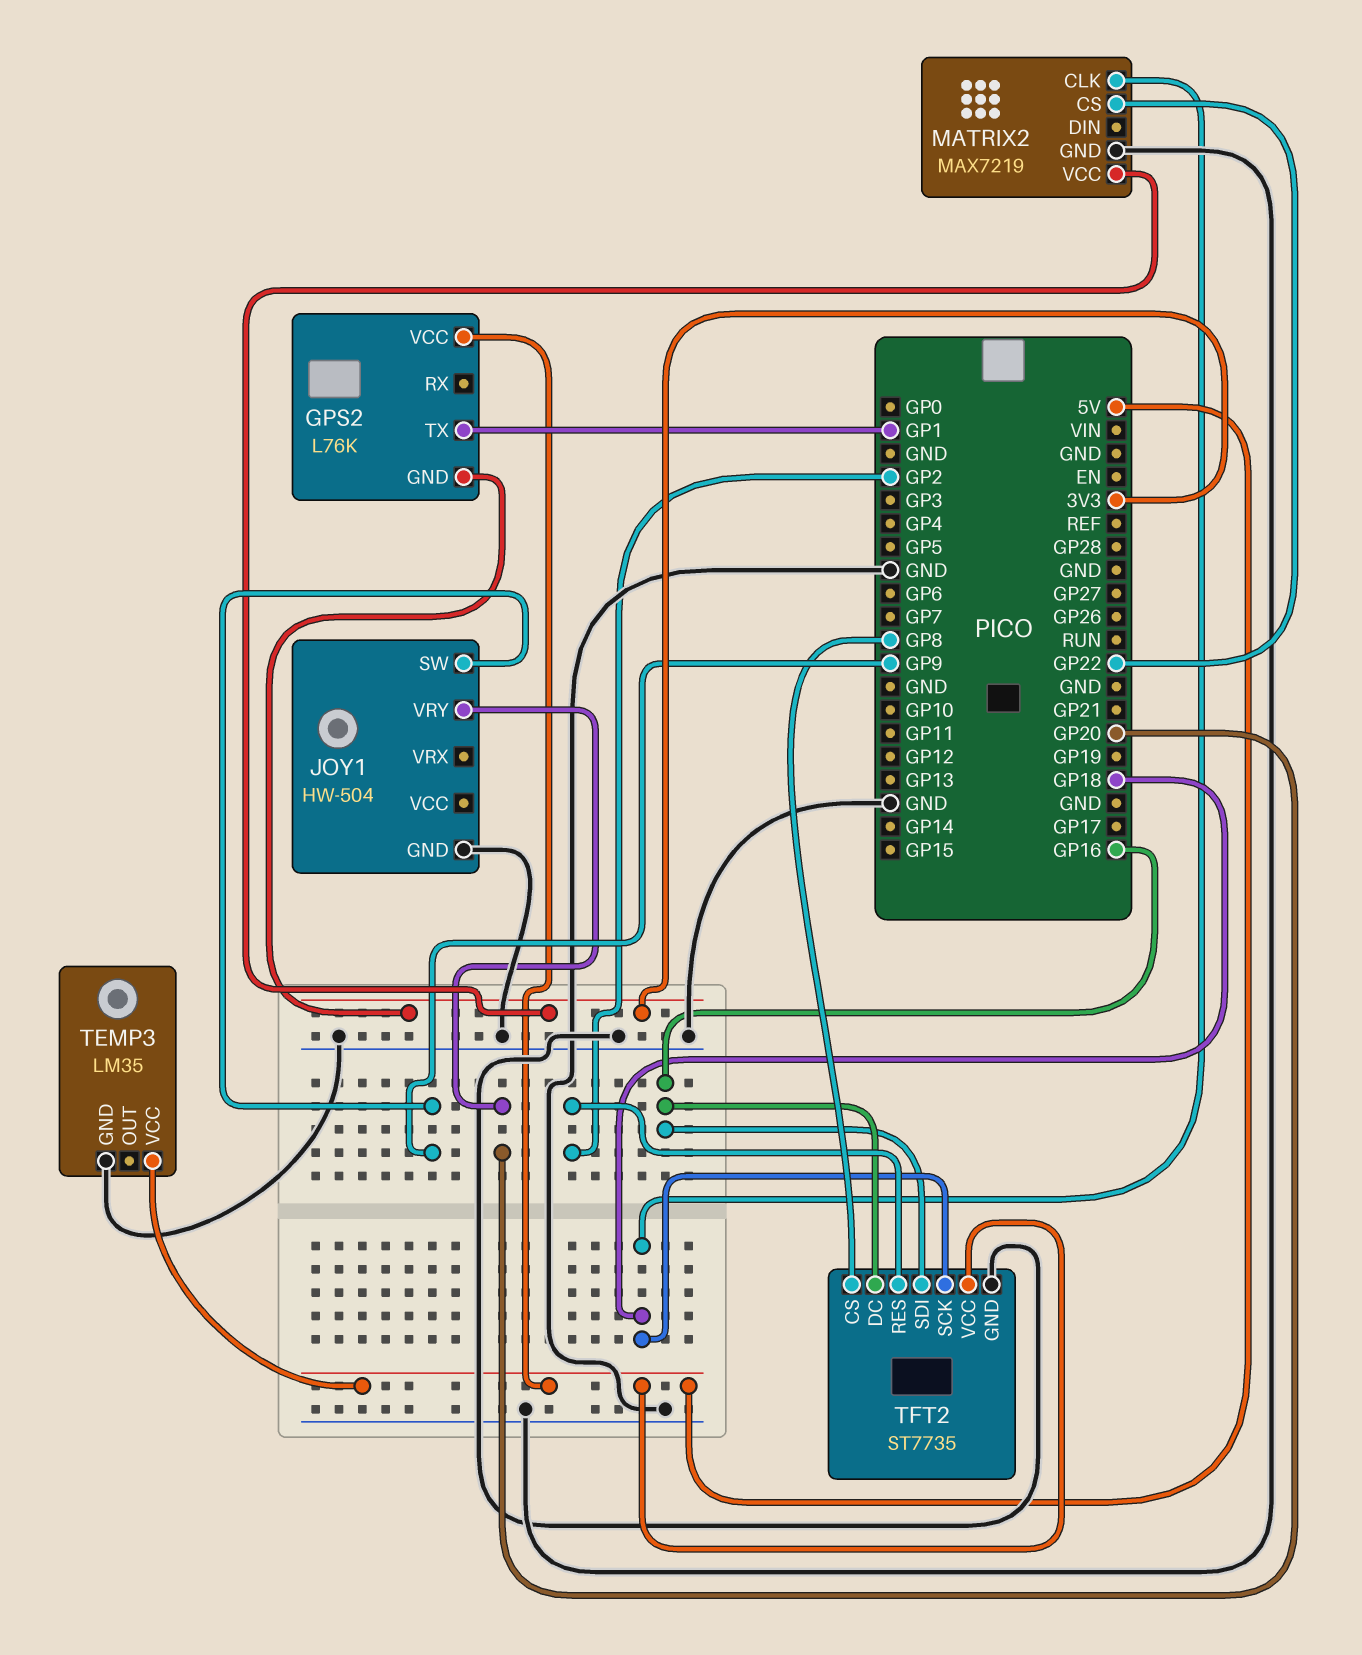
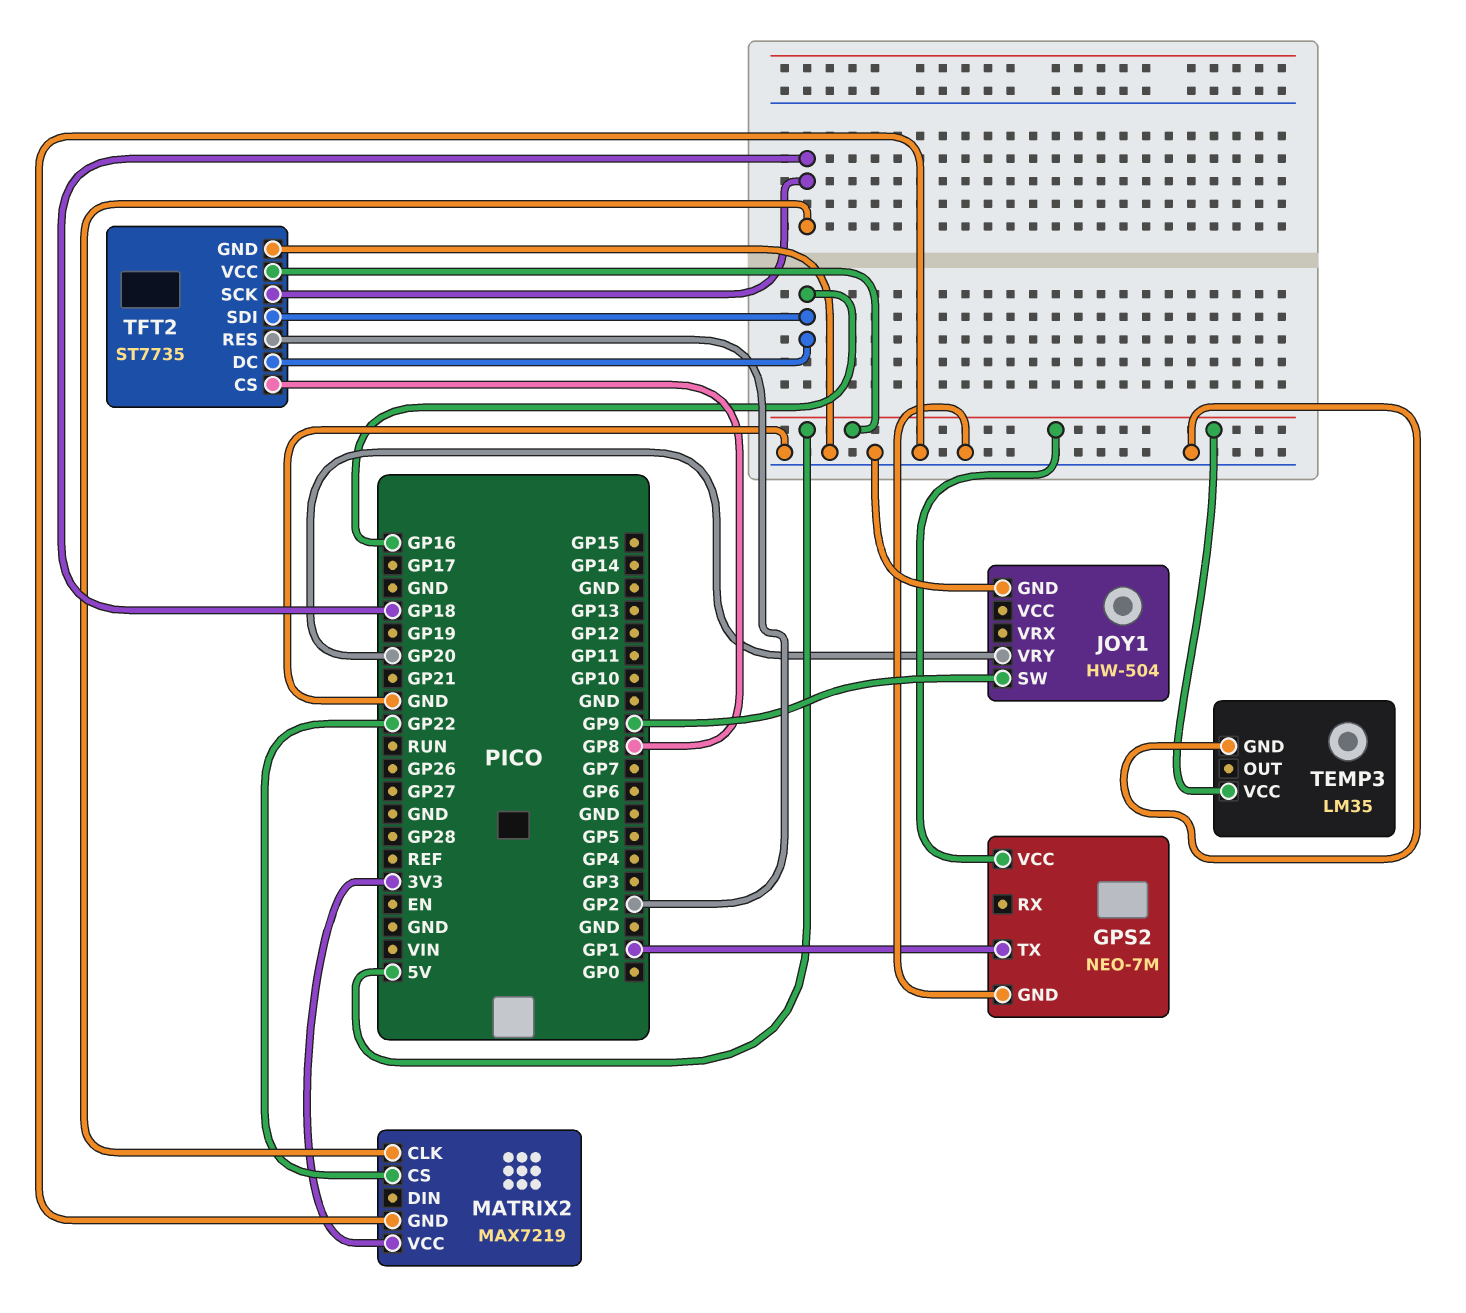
GPS2: L76K -> NEO-7M
GPS2 pin GND: 3V3 -> GND

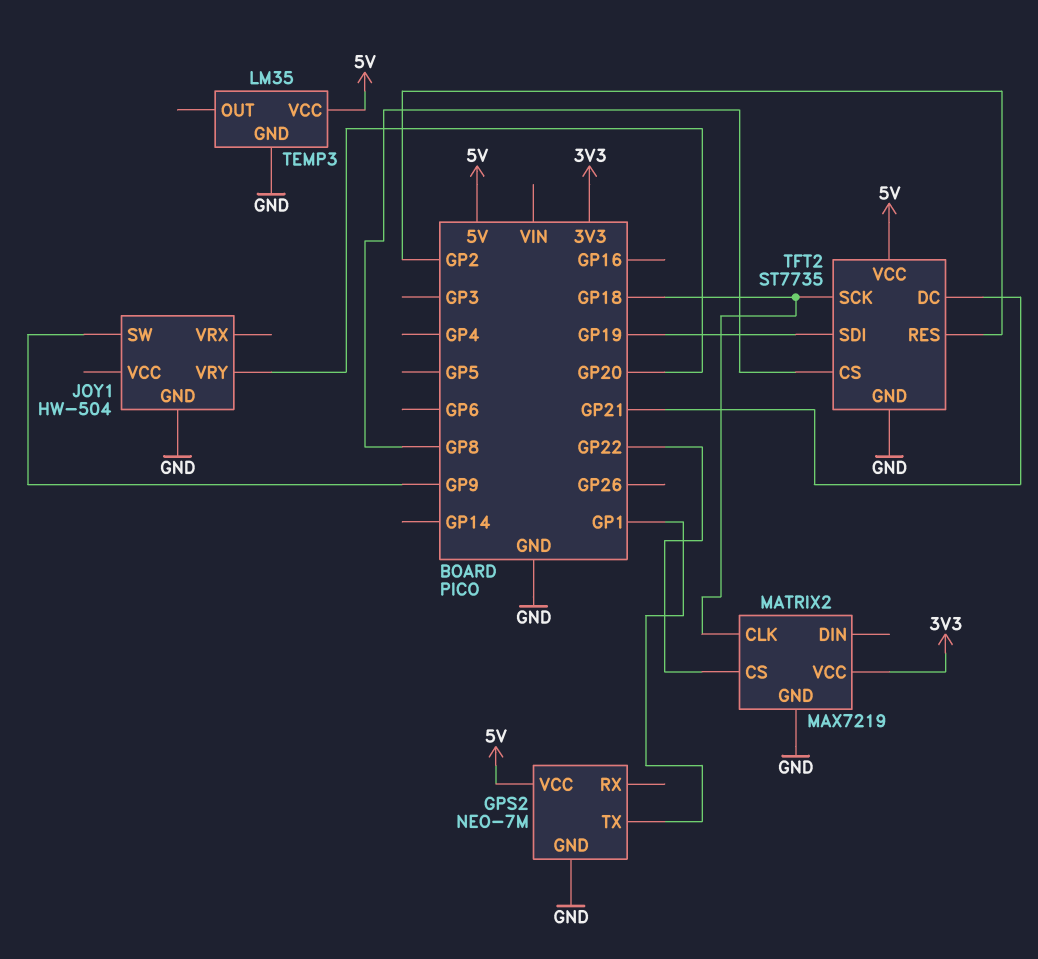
TFT2 pin DC: GP16 -> GP21
TFT2 pin SDI: GP16 -> GP19

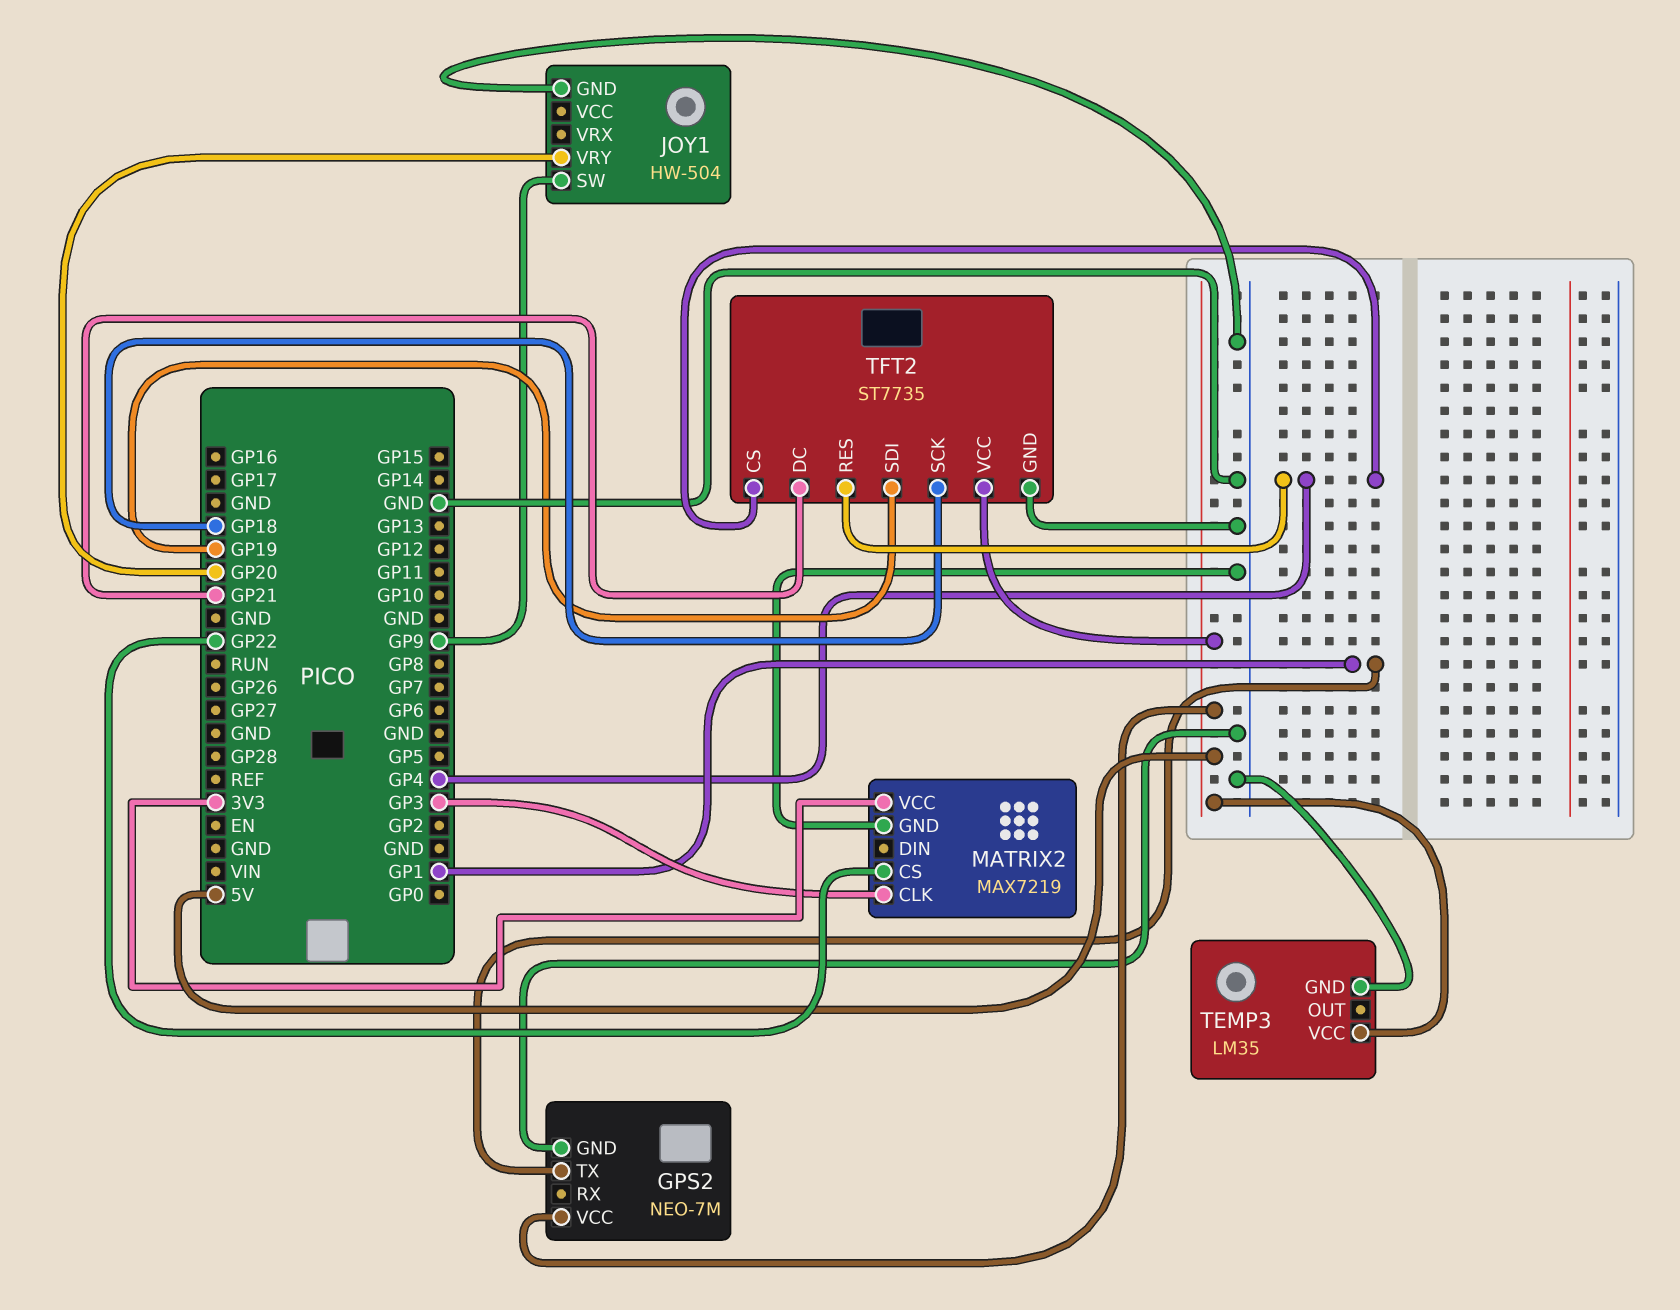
MATRIX2 pin CLK: GP18 -> GP3
TFT2 pin CS: GP8 -> GP4
TFT2 pin RES: GP2 -> GP4

